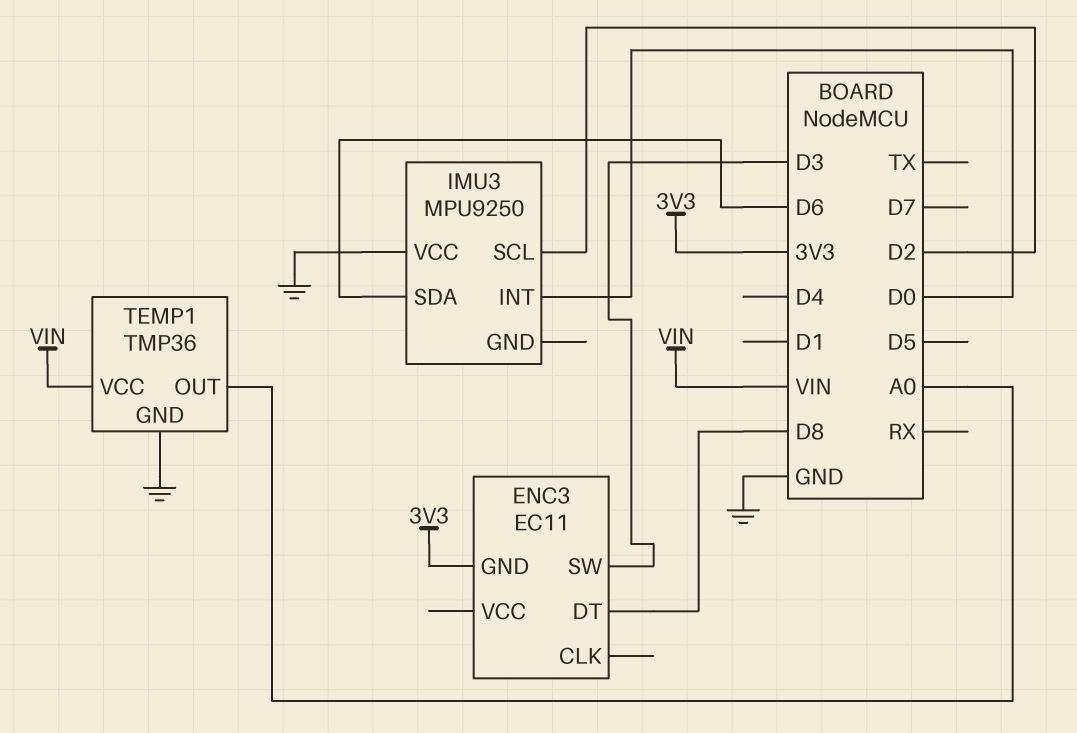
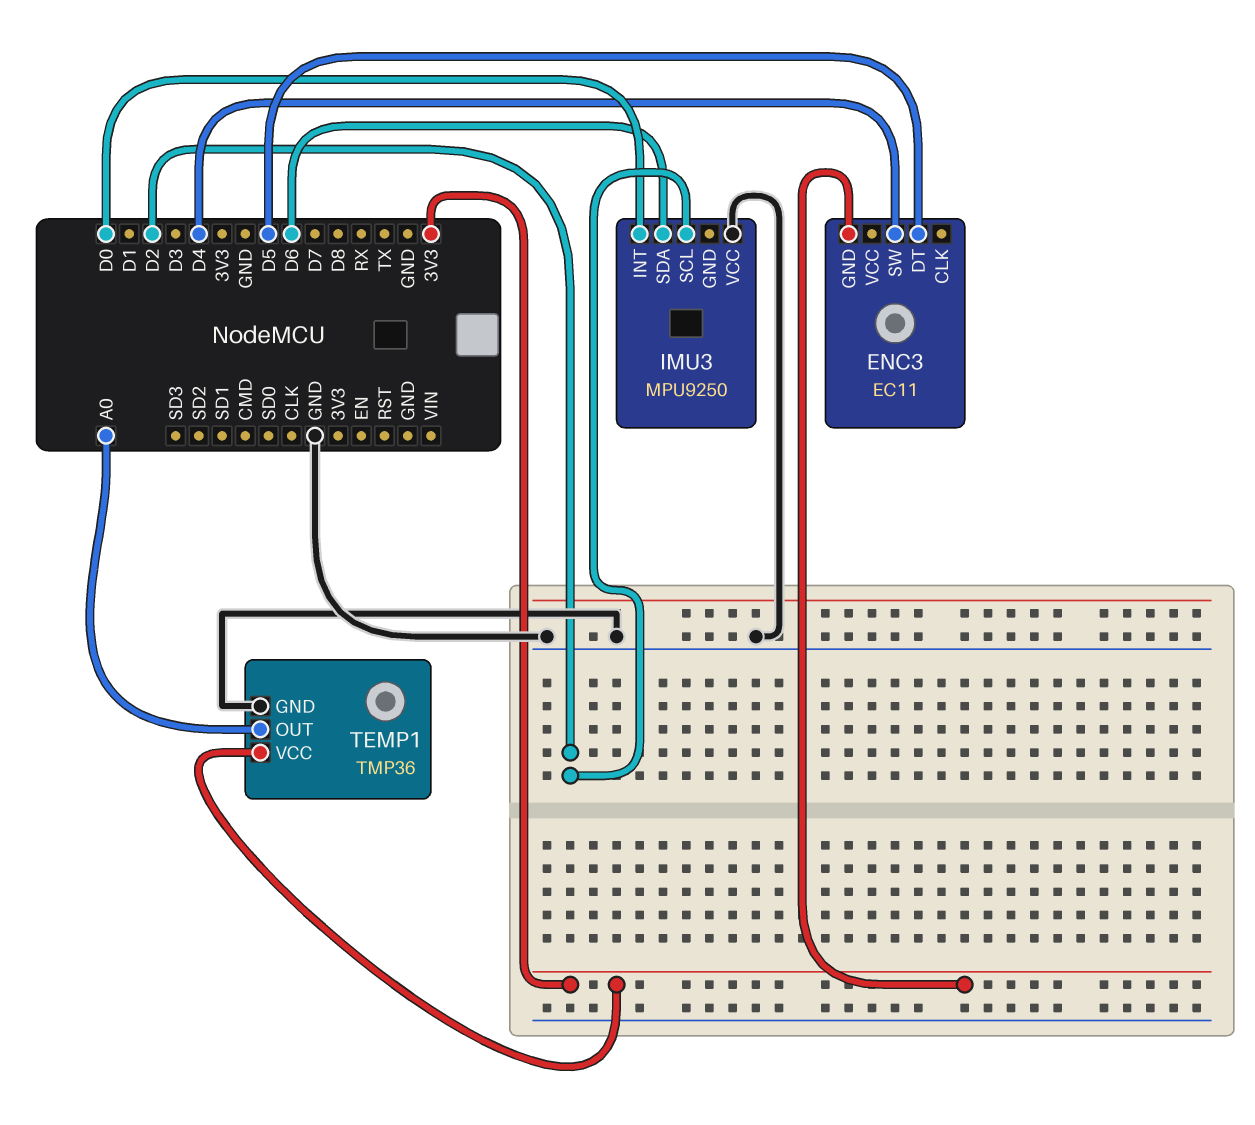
ENC3 pin DT: D8 -> D5
ENC3 pin SW: D3 -> D4
TEMP1 pin VCC: VIN -> 3V3

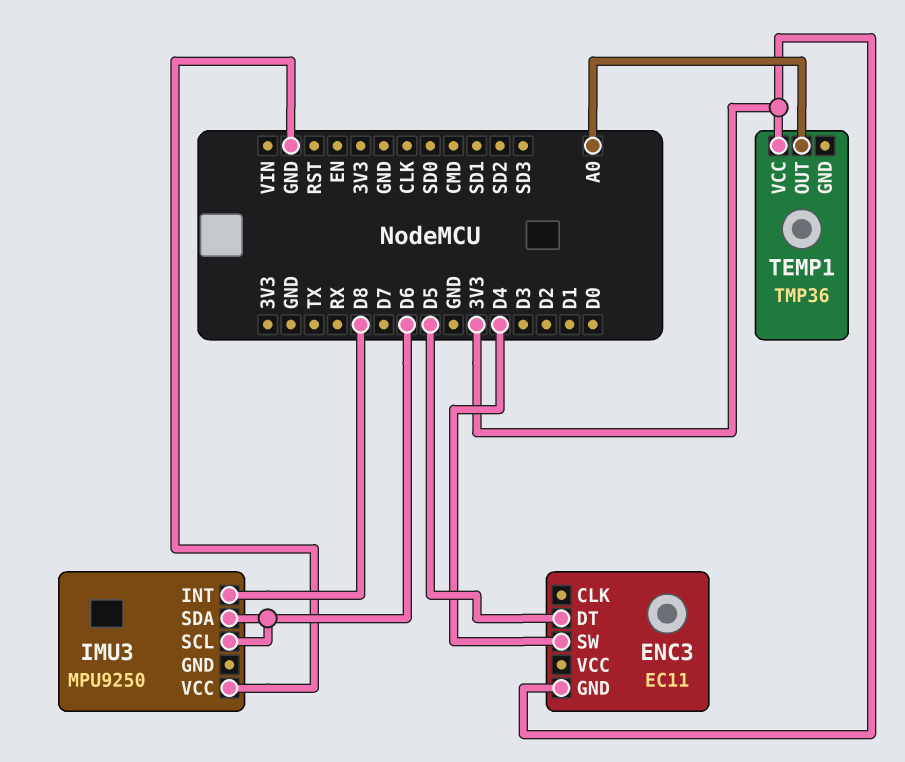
IMU3 pin INT: D0 -> D8
IMU3 pin SCL: D2 -> D6
TEMP1 pin GND: GND -> none

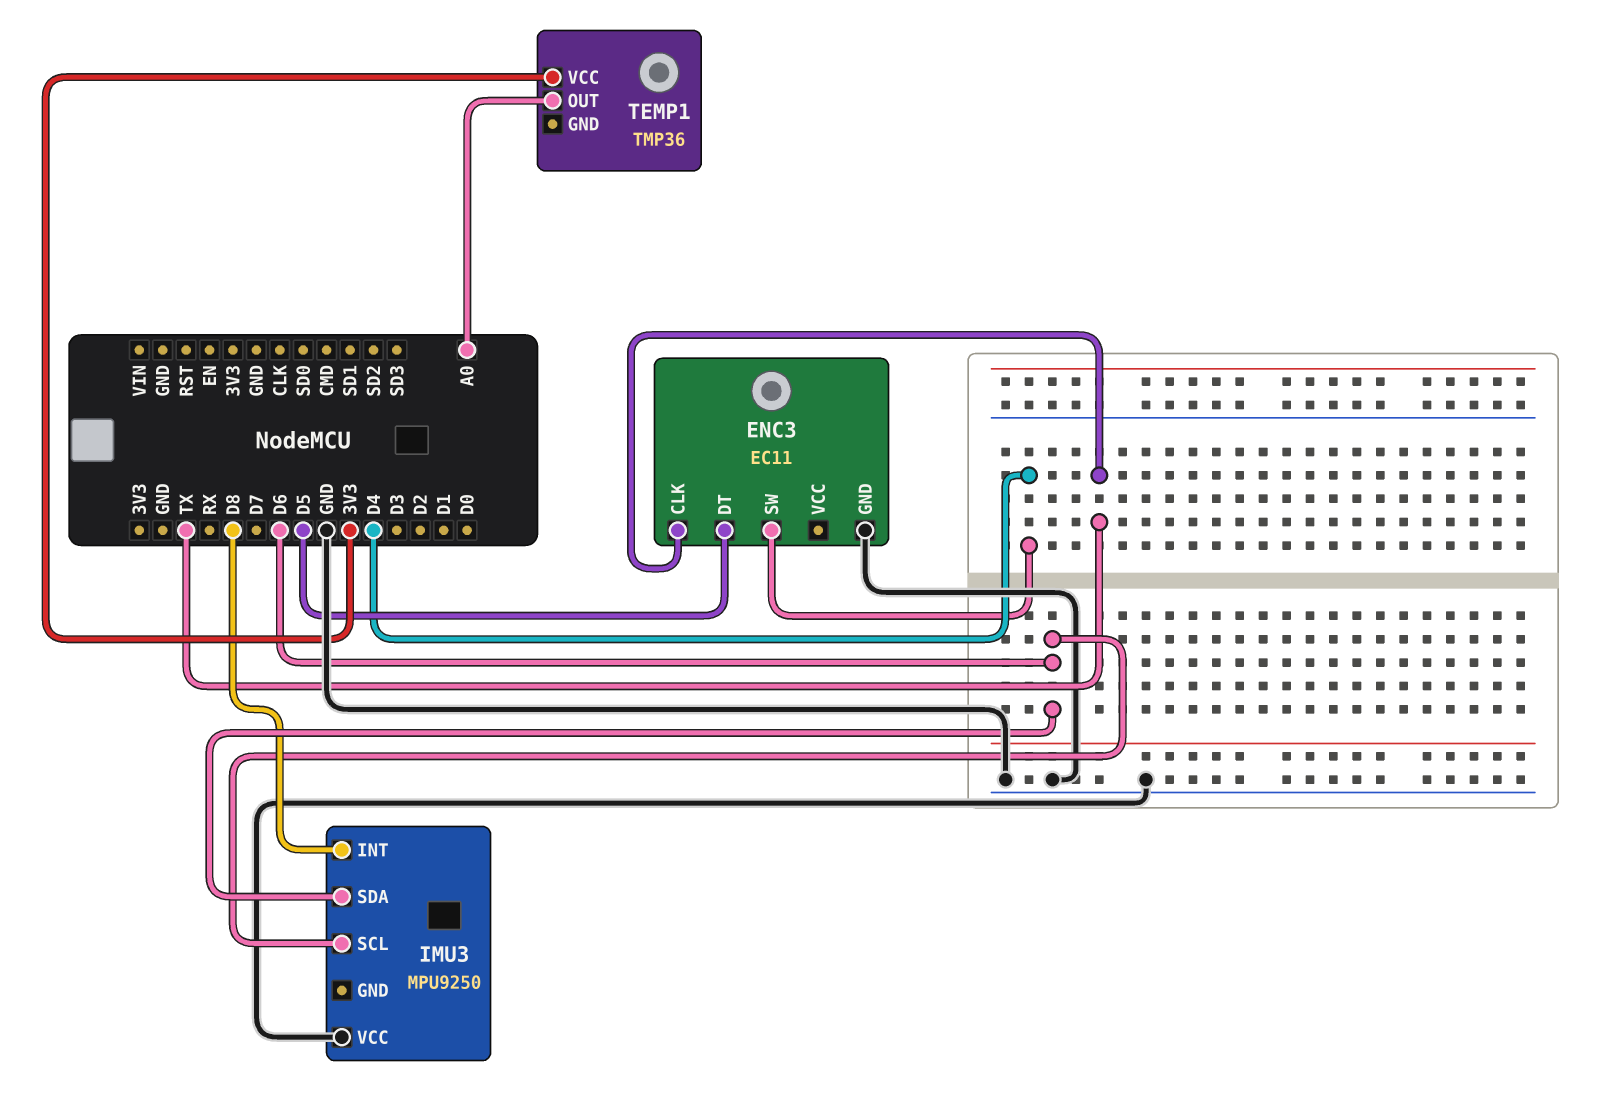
ENC3 pin CLK: none -> TX
ENC3 pin GND: 3V3 -> GND

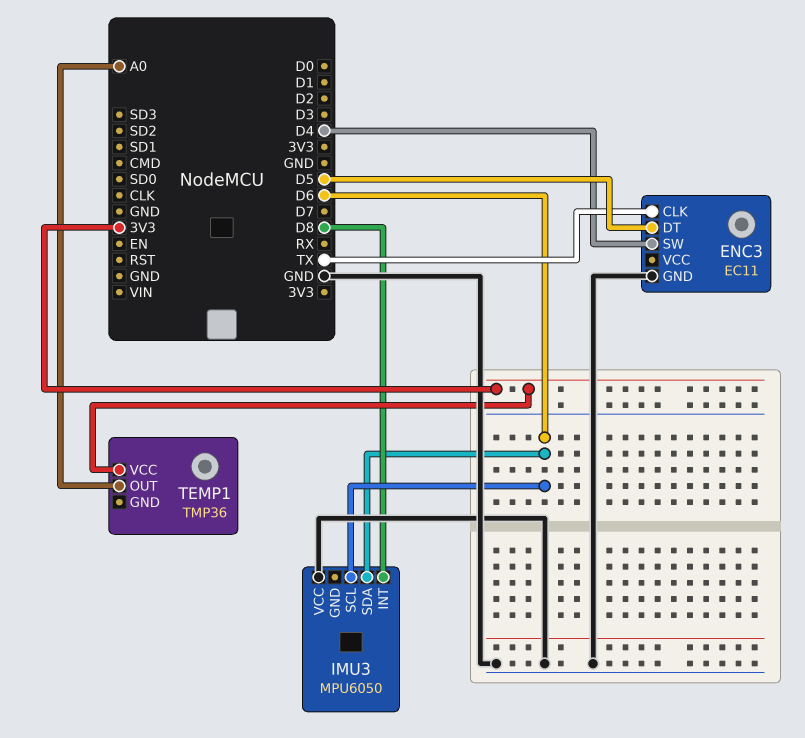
IMU3: MPU9250 -> MPU6050

